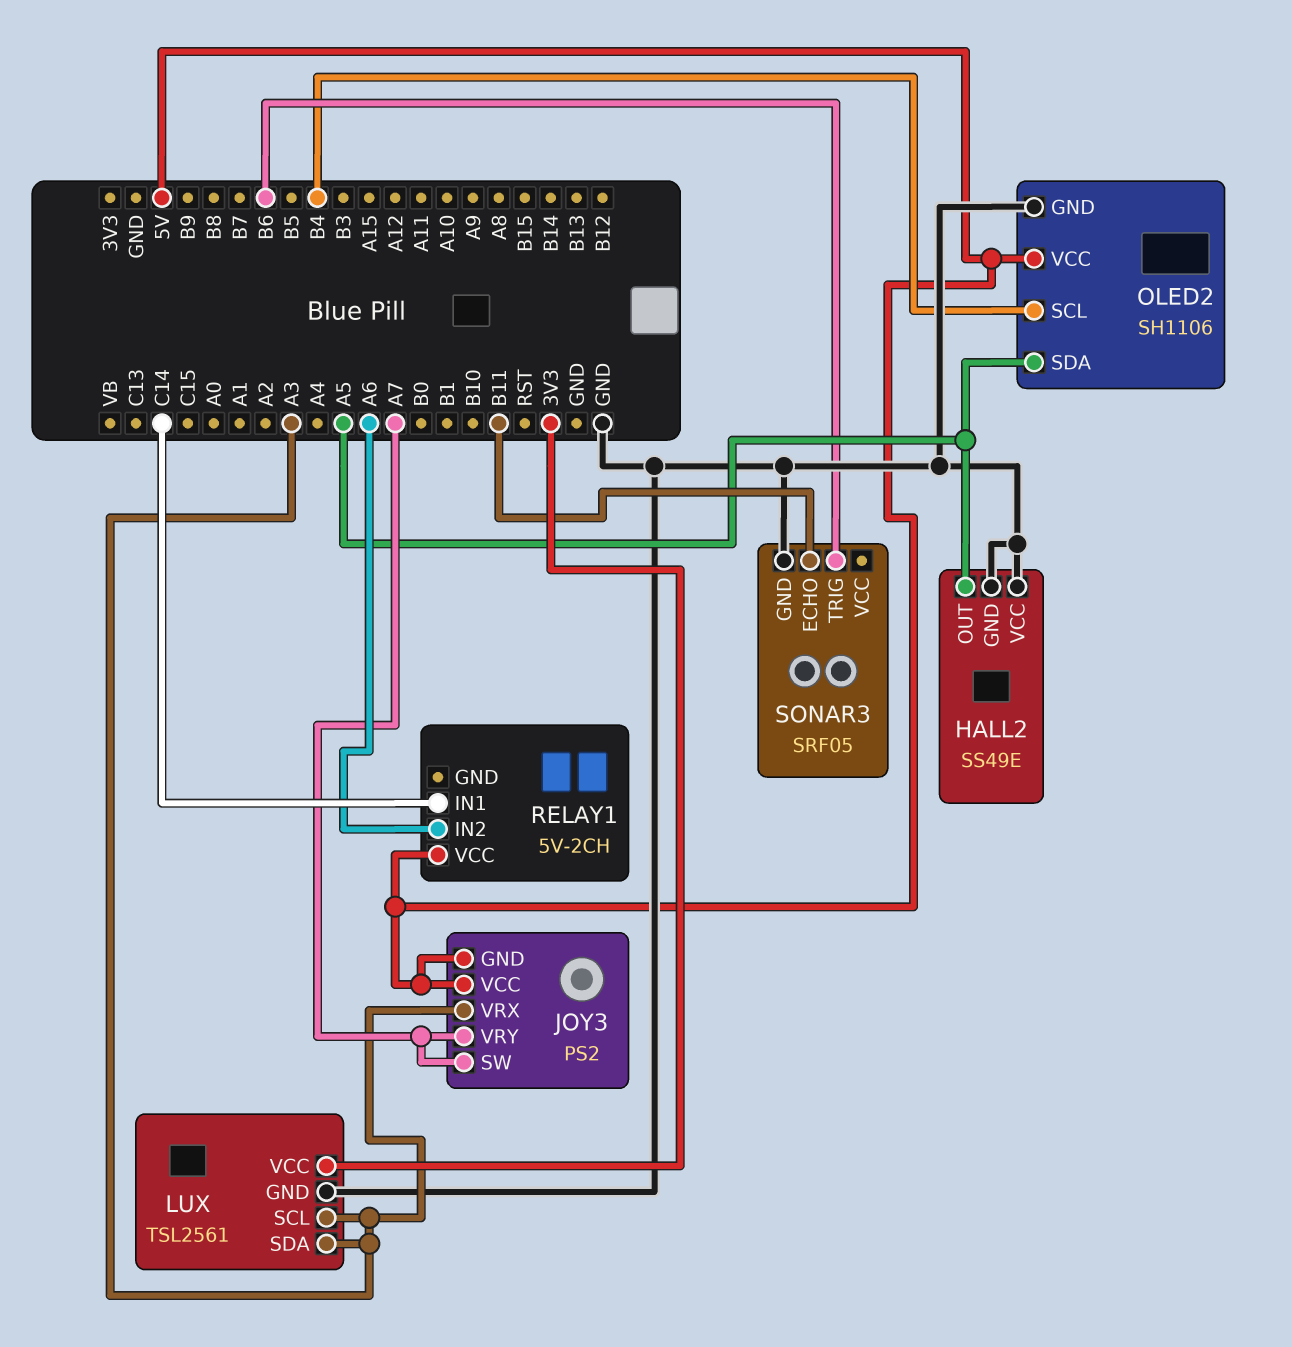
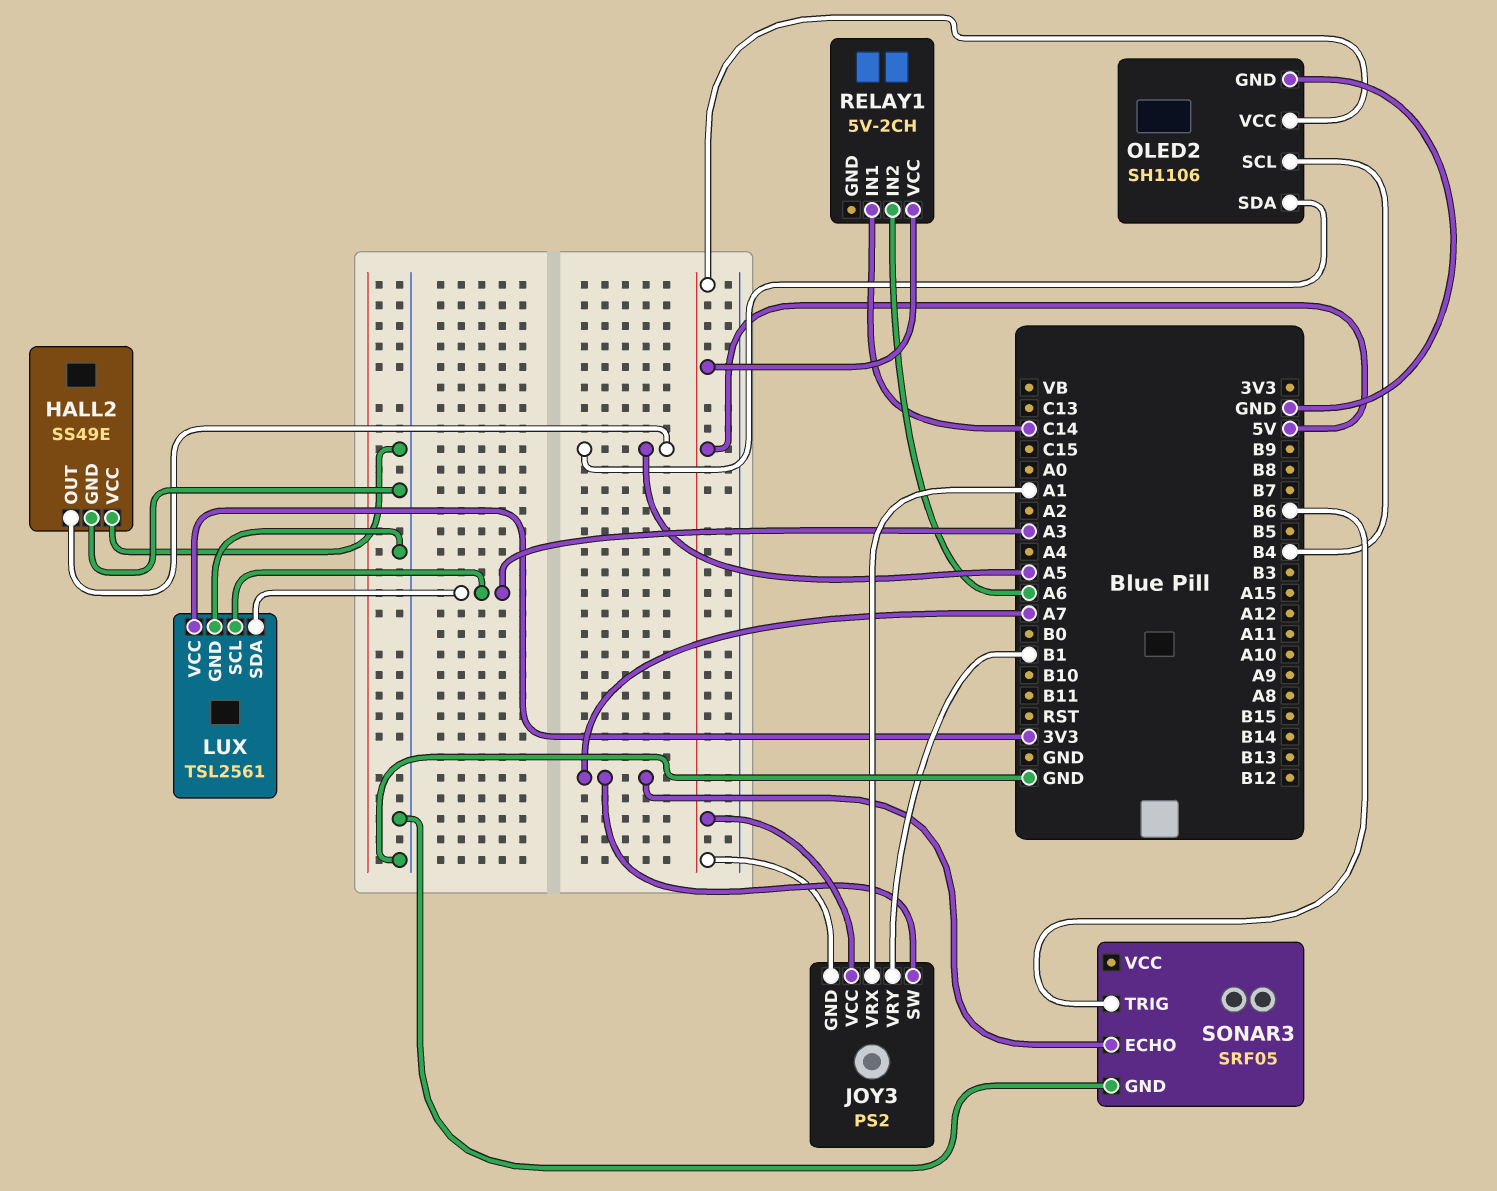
JOY3 pin VRX: A3 -> A1
JOY3 pin VRY: A7 -> B1
SONAR3 pin ECHO: B11 -> A7

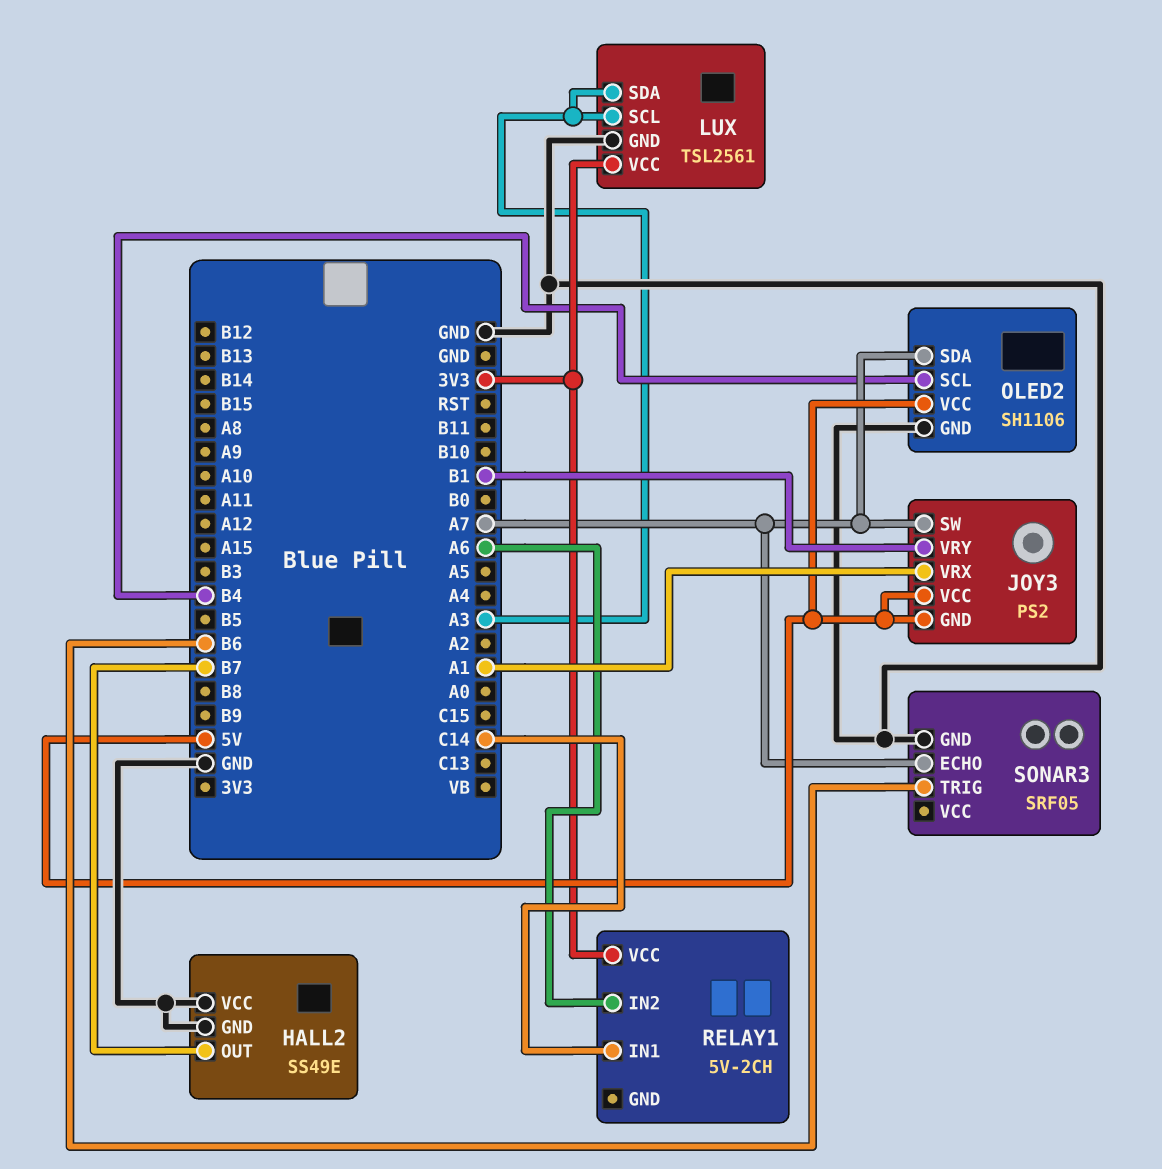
HALL2 pin OUT: A5 -> B7
OLED2 pin SDA: A5 -> A7
RELAY1 pin VCC: 5V -> 3V3

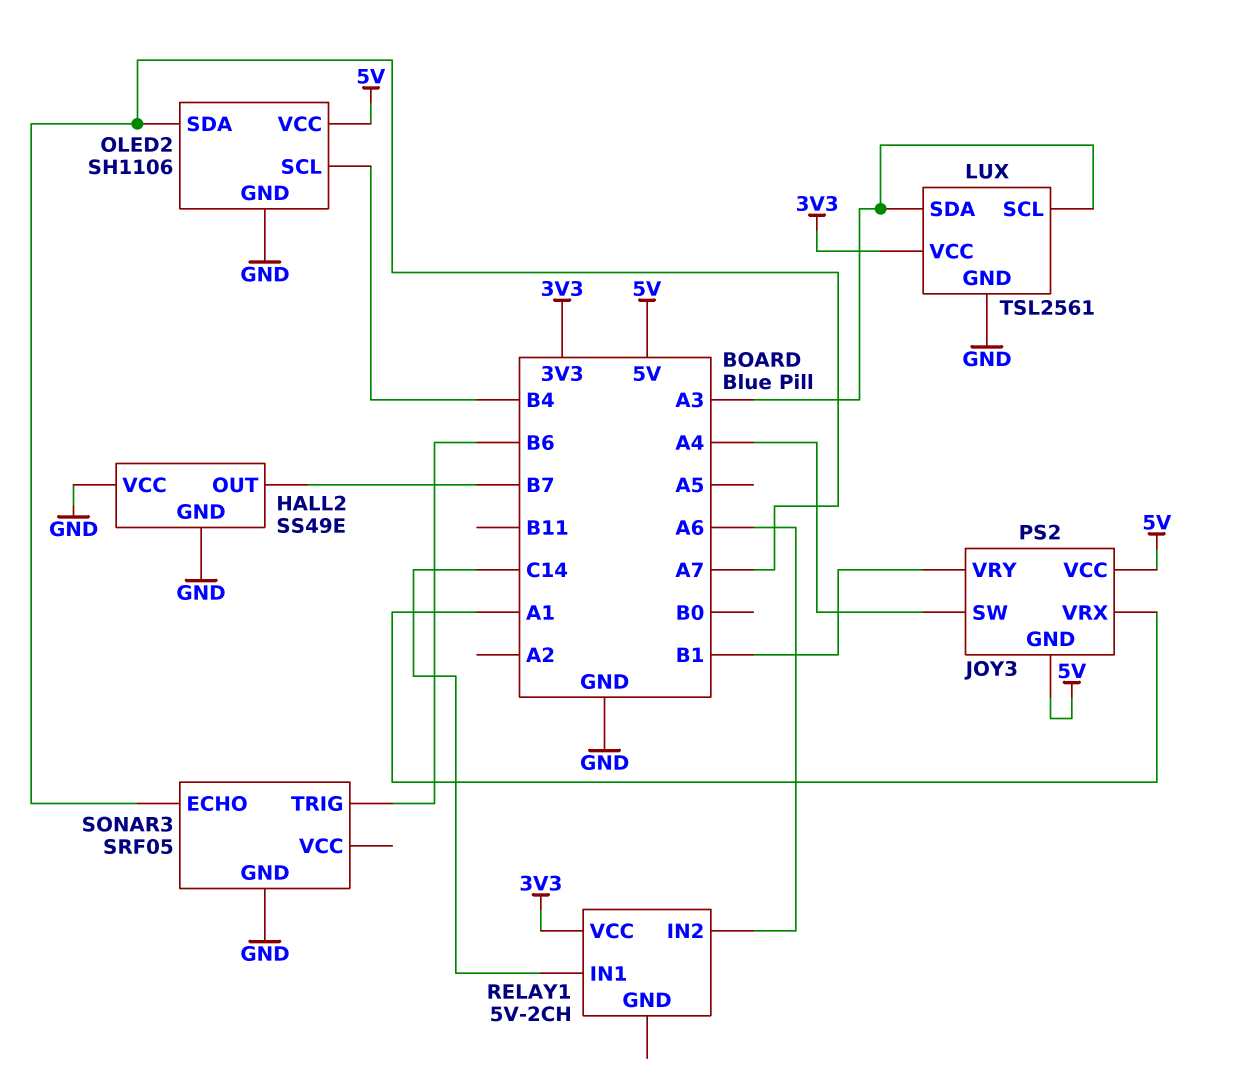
JOY3 pin SW: A7 -> A4

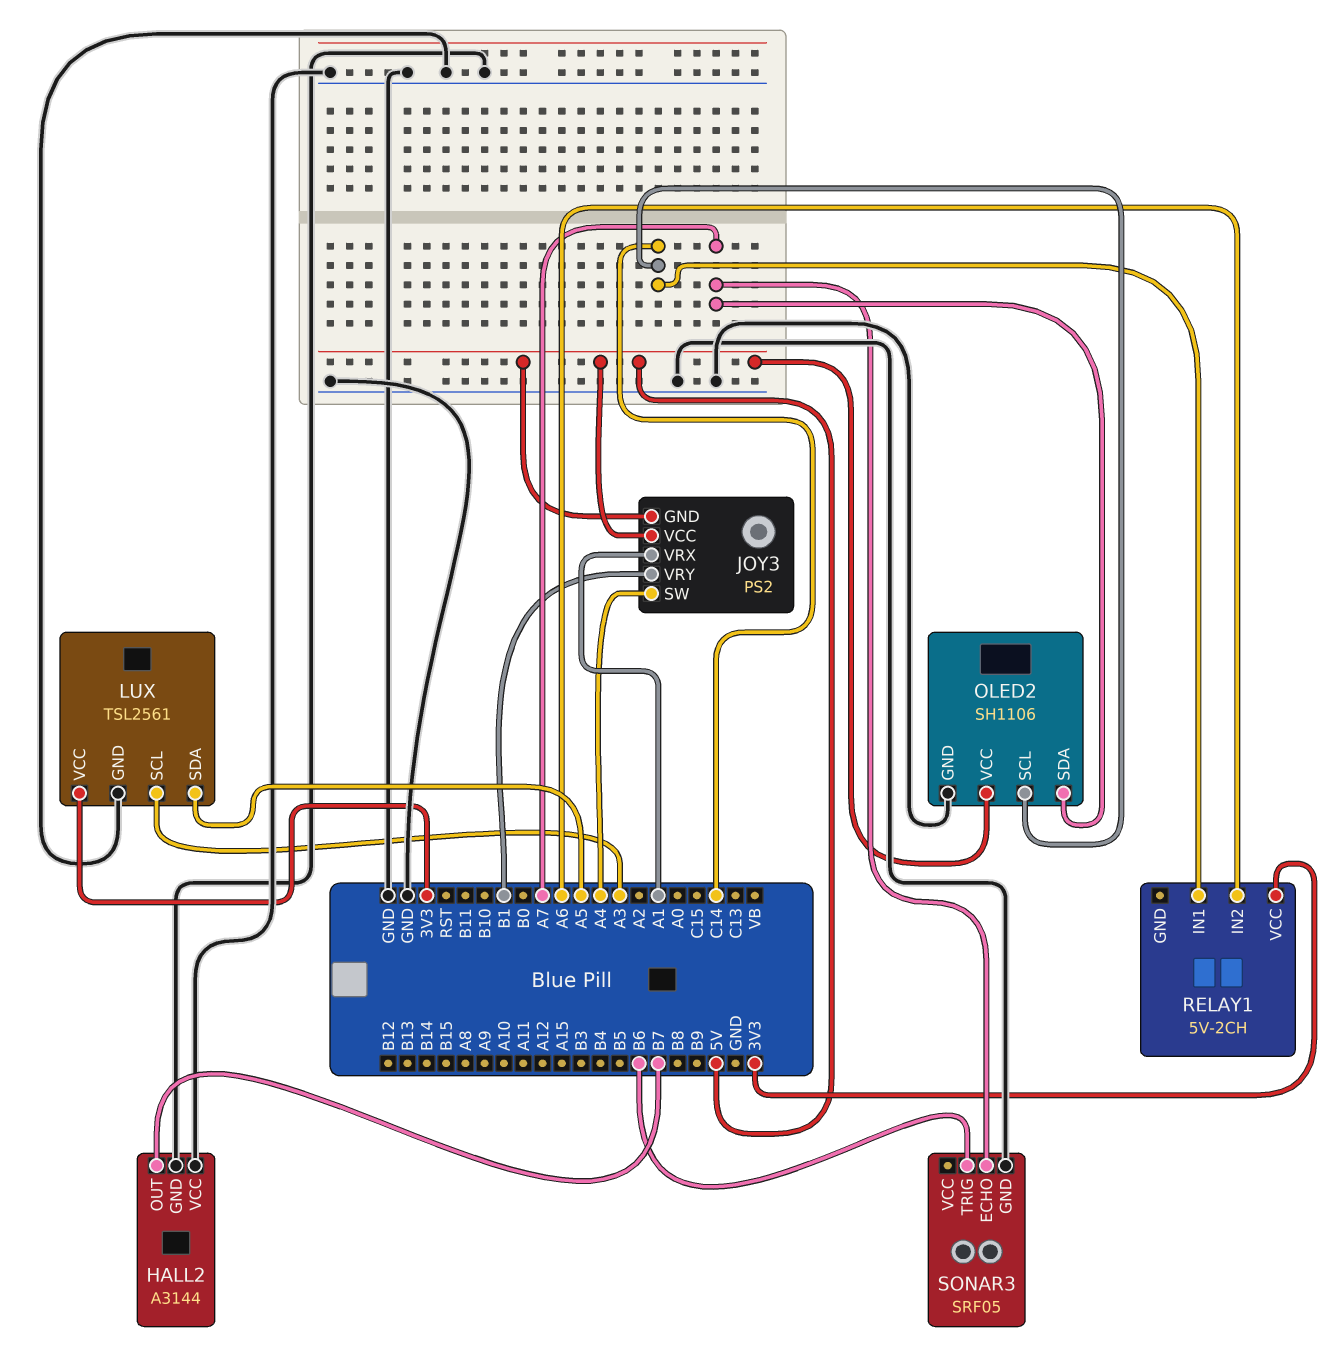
HALL2: SS49E -> A3144
LUX pin SDA: A3 -> A5
OLED2 pin SCL: B4 -> C14

